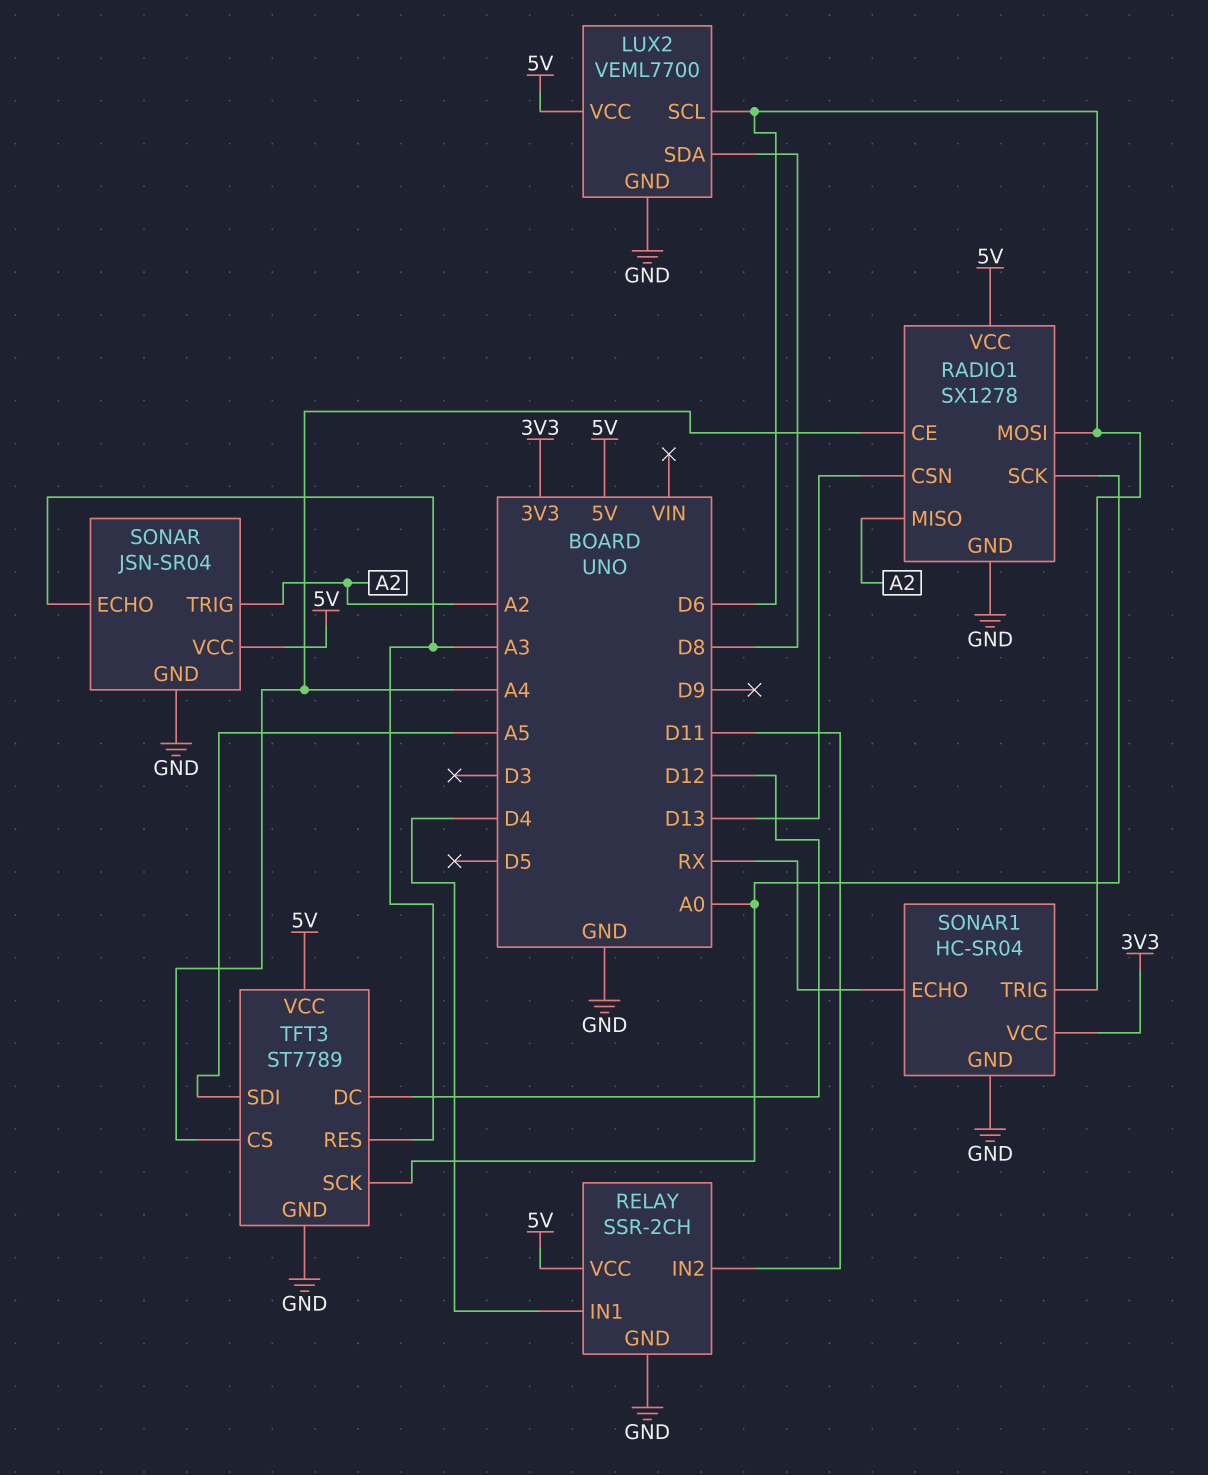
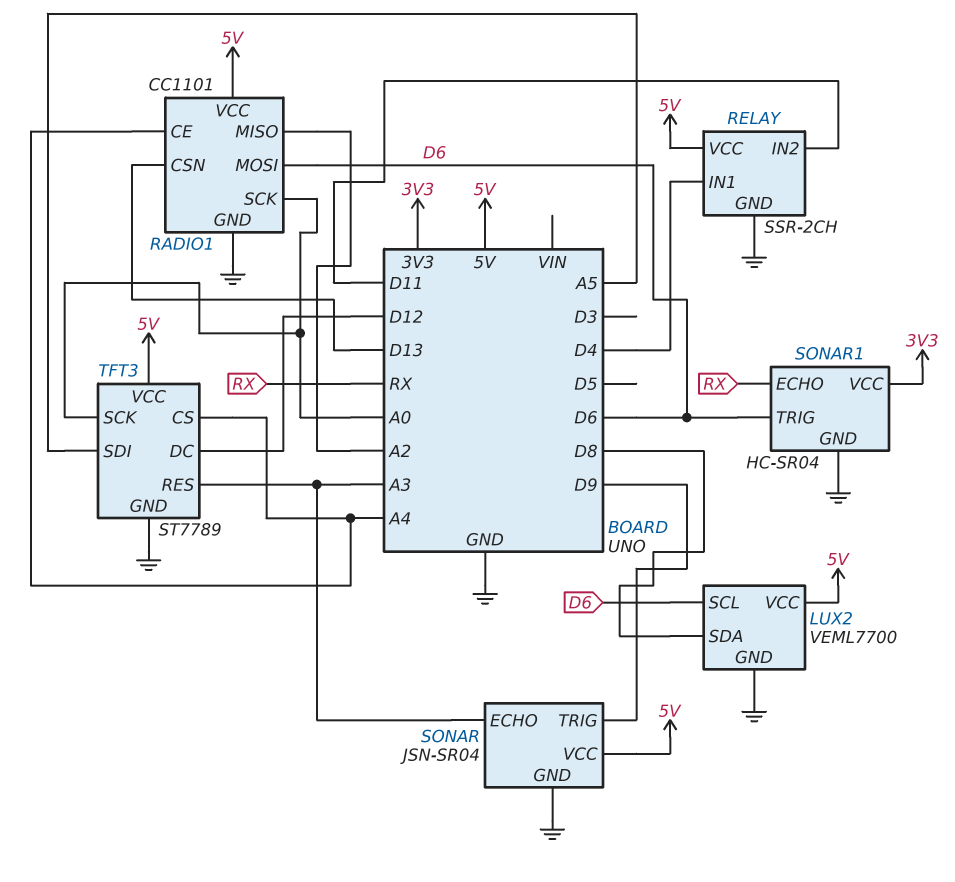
RADIO1: SX1278 -> CC1101
SONAR pin TRIG: A2 -> D9

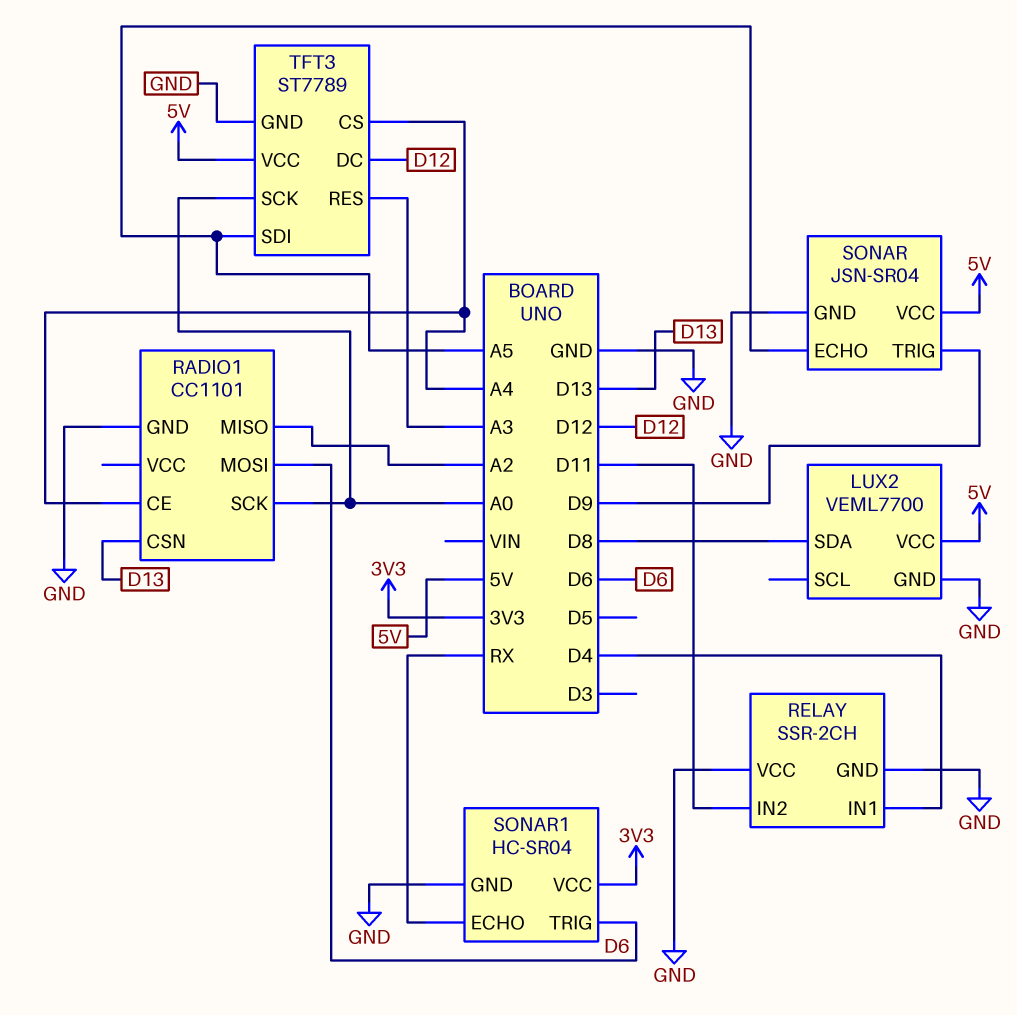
LUX2 pin SCL: D6 -> none
RADIO1 pin VCC: 5V -> none
RELAY pin VCC: 5V -> GND
SONAR pin ECHO: A3 -> A5

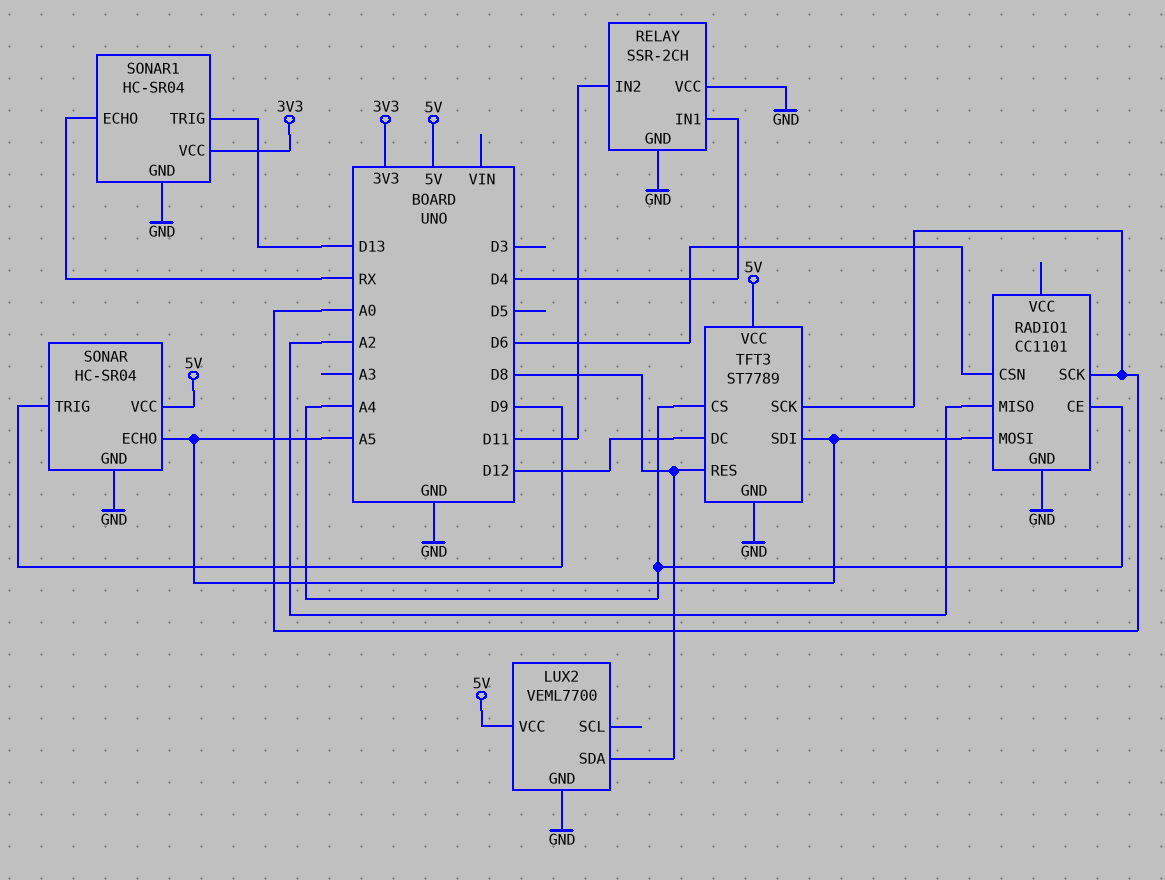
RADIO1 pin CSN: D13 -> D6
RADIO1 pin MOSI: D6 -> A5
SONAR: JSN-SR04 -> HC-SR04
SONAR1 pin TRIG: D6 -> D13
TFT3 pin RES: A3 -> D8

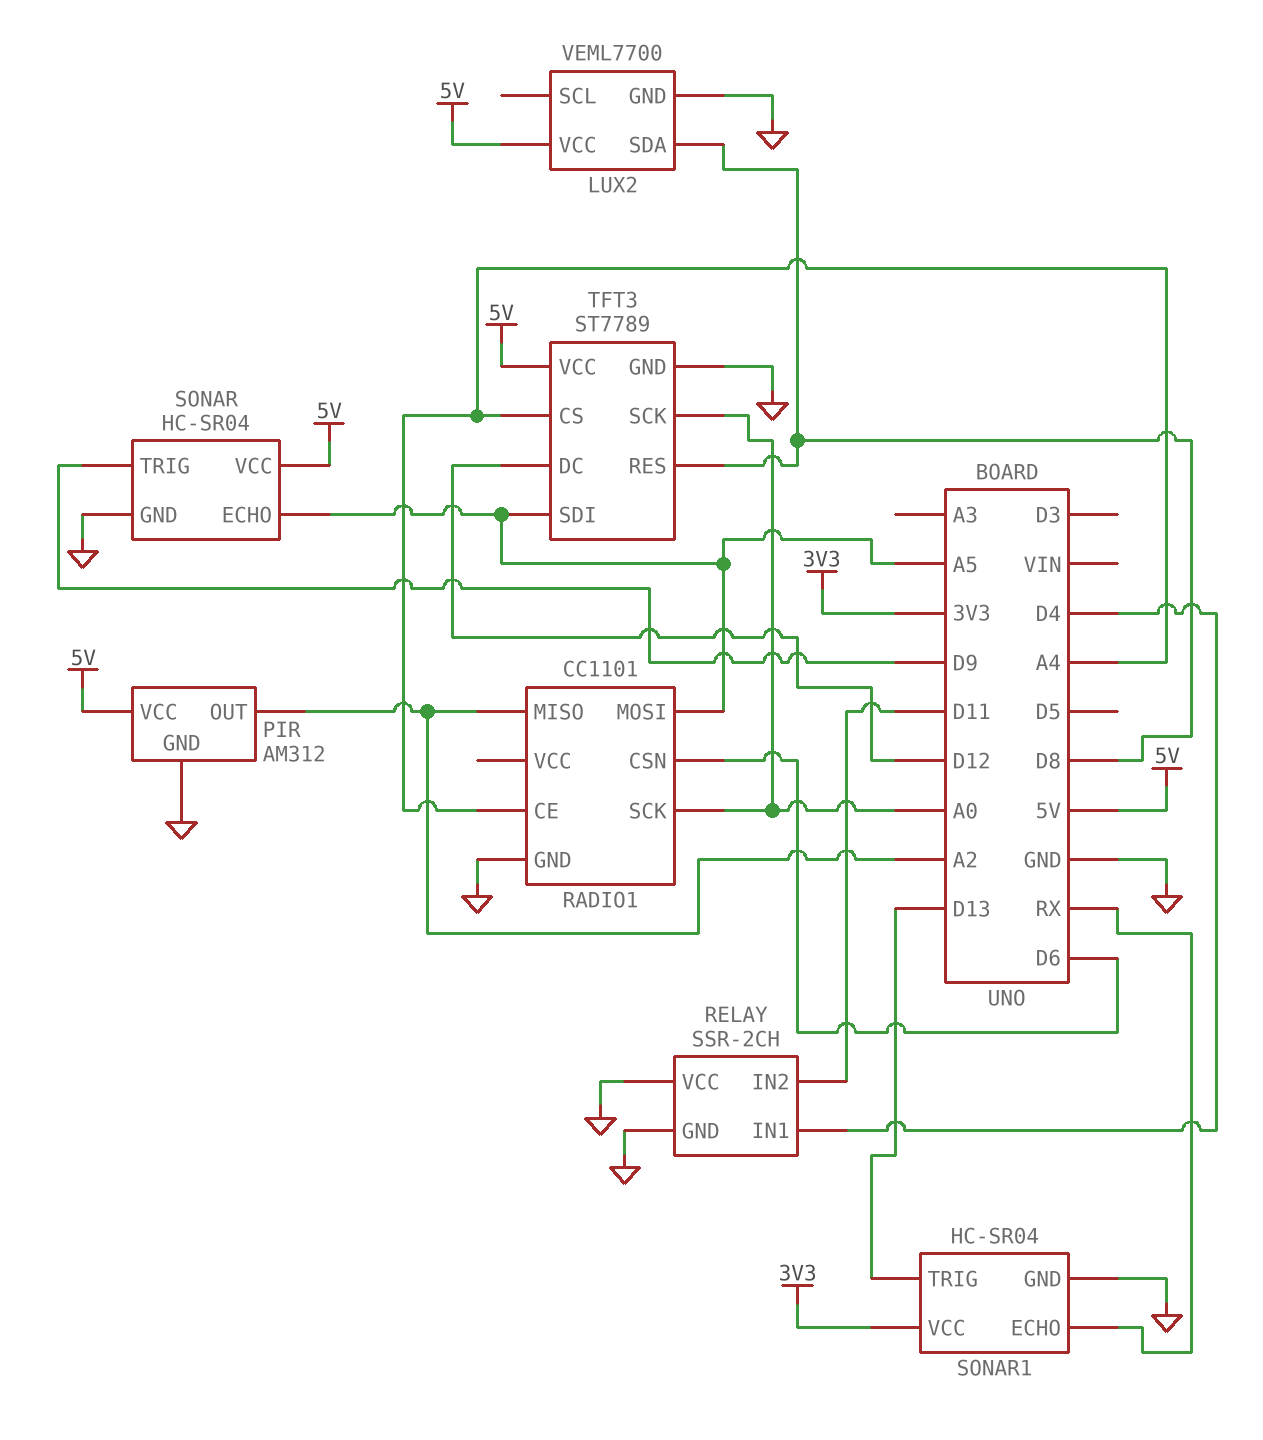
PIR: none -> AM312
PIR pin GND: none -> GND
PIR pin OUT: none -> A2
PIR pin VCC: none -> 5V

